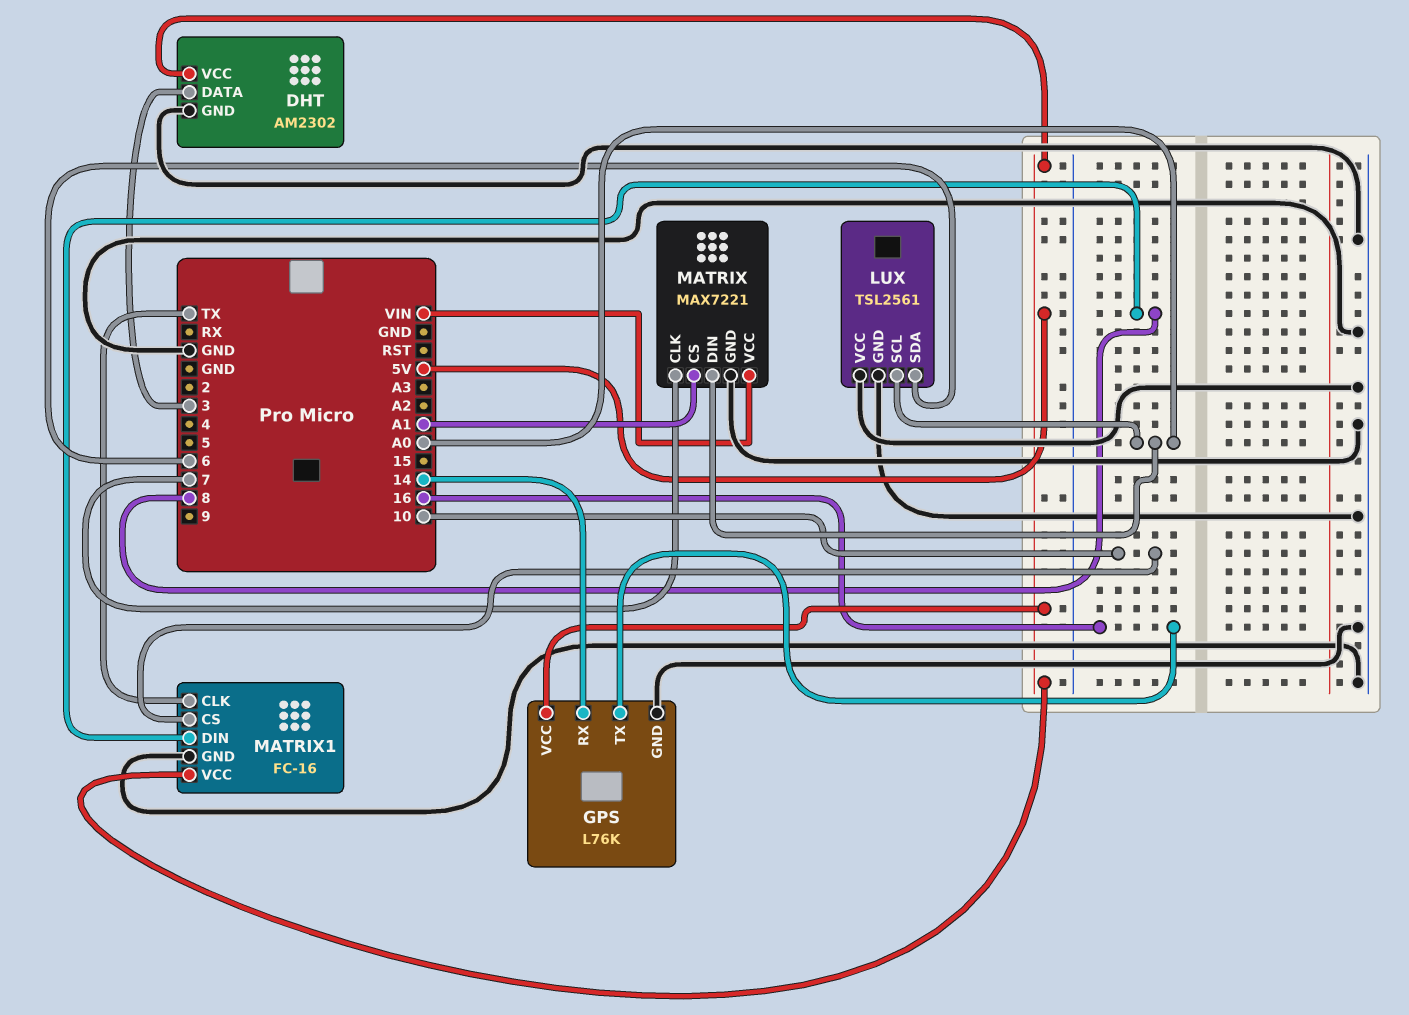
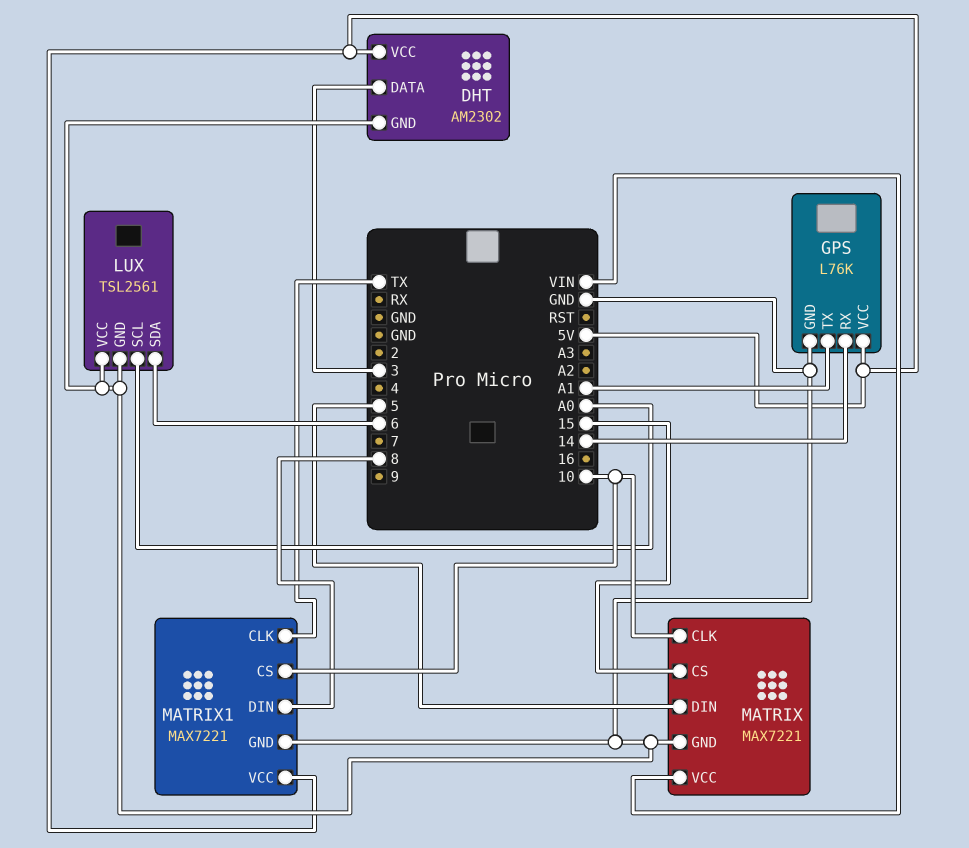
GPS pin TX: 16 -> A1
MATRIX pin CLK: 7 -> 10
MATRIX pin CS: A1 -> 15
MATRIX pin DIN: A0 -> 5
MATRIX1: FC-16 -> MAX7221

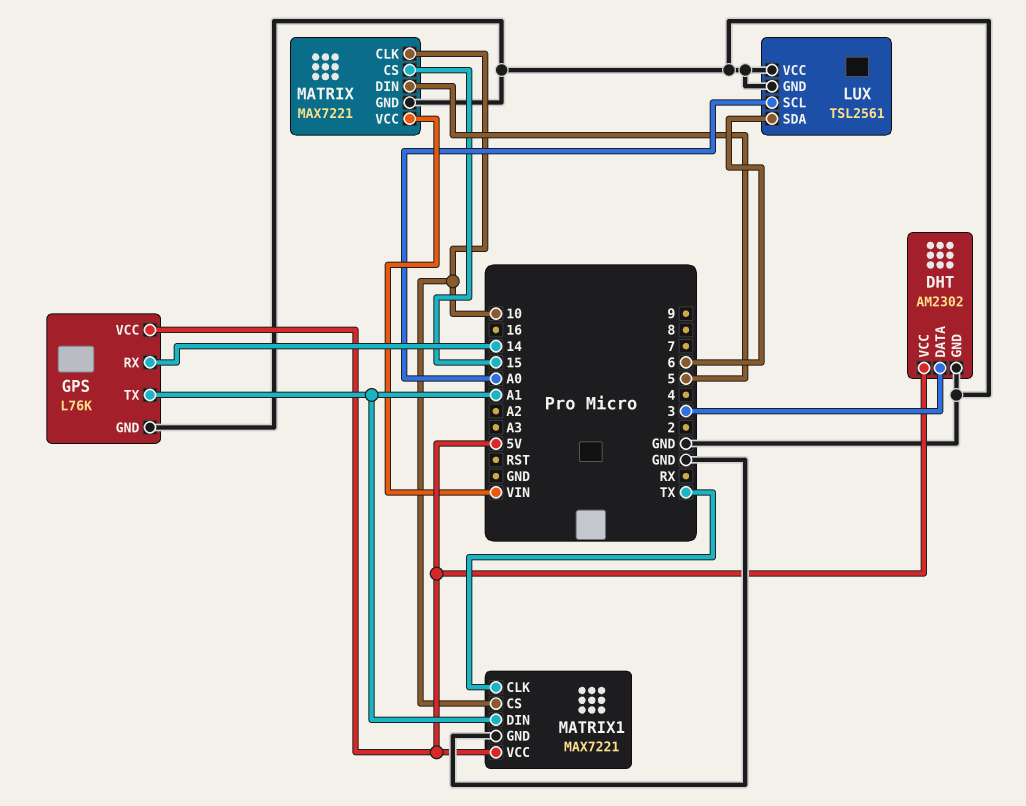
MATRIX1 pin DIN: 8 -> A1

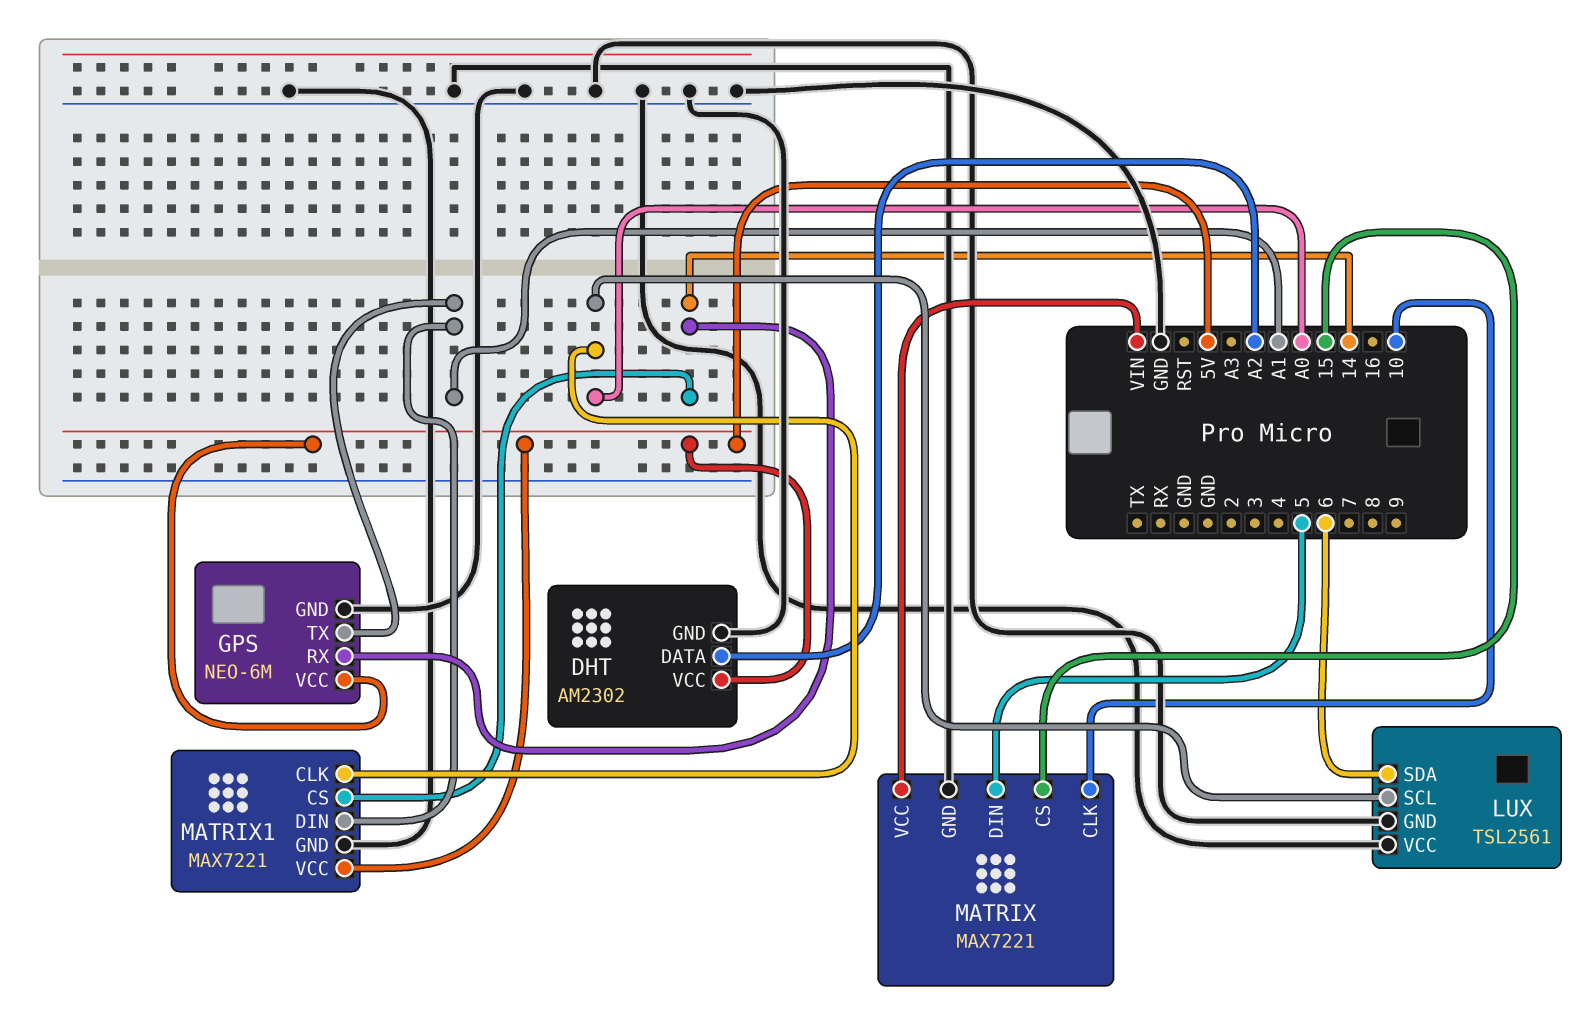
DHT pin DATA: 3 -> A2
GPS: L76K -> NEO-6M
MATRIX1 pin CLK: TX -> A0
MATRIX1 pin CS: 10 -> 14

